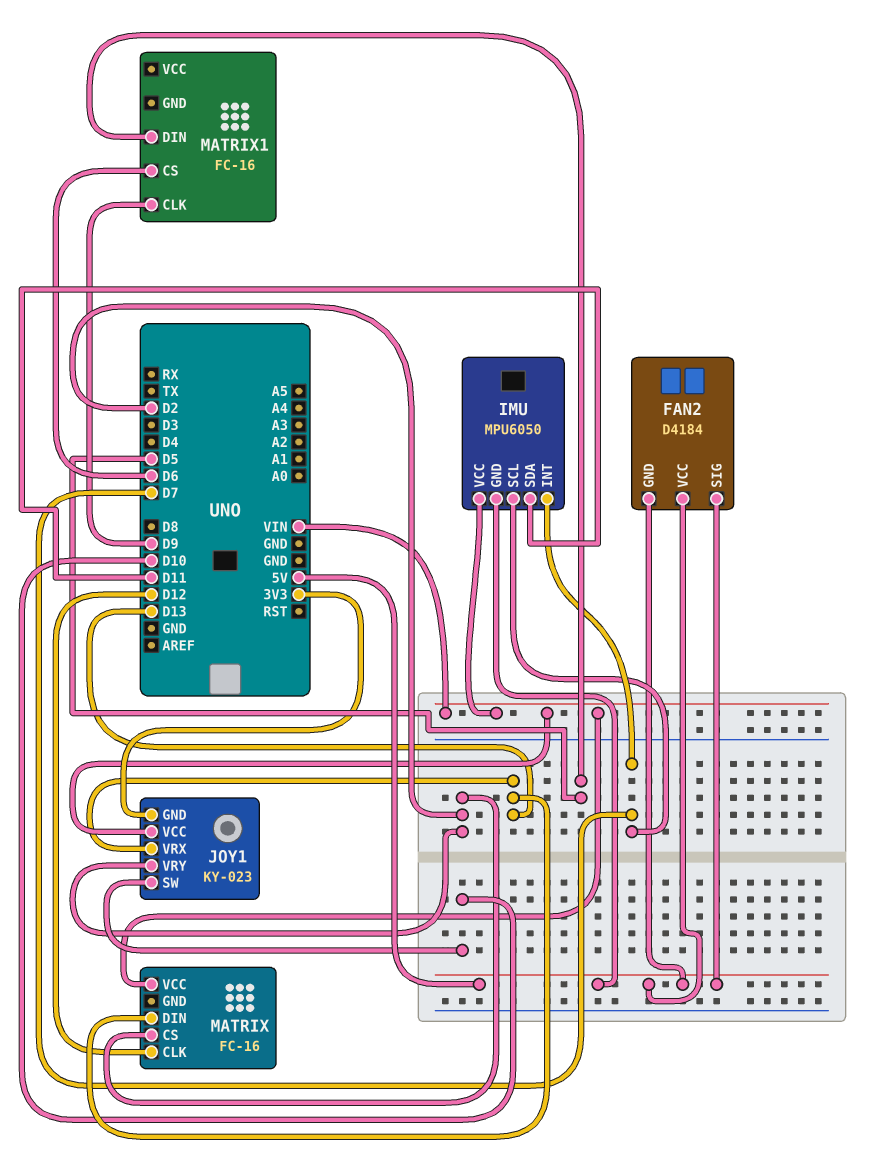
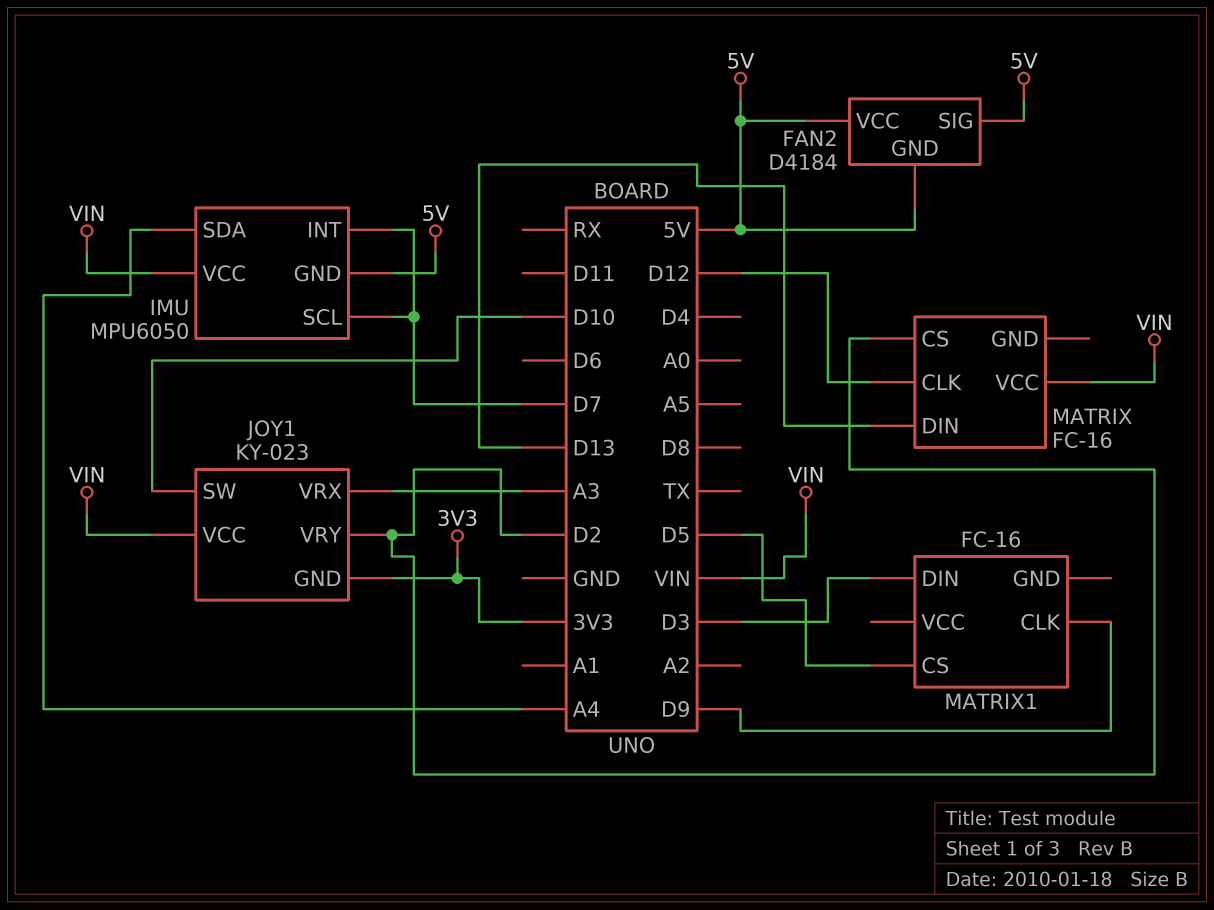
IMU pin SDA: D11 -> A4
JOY1 pin VRX: D13 -> A3
MATRIX1 pin CS: D6 -> D5
MATRIX1 pin DIN: D5 -> D3

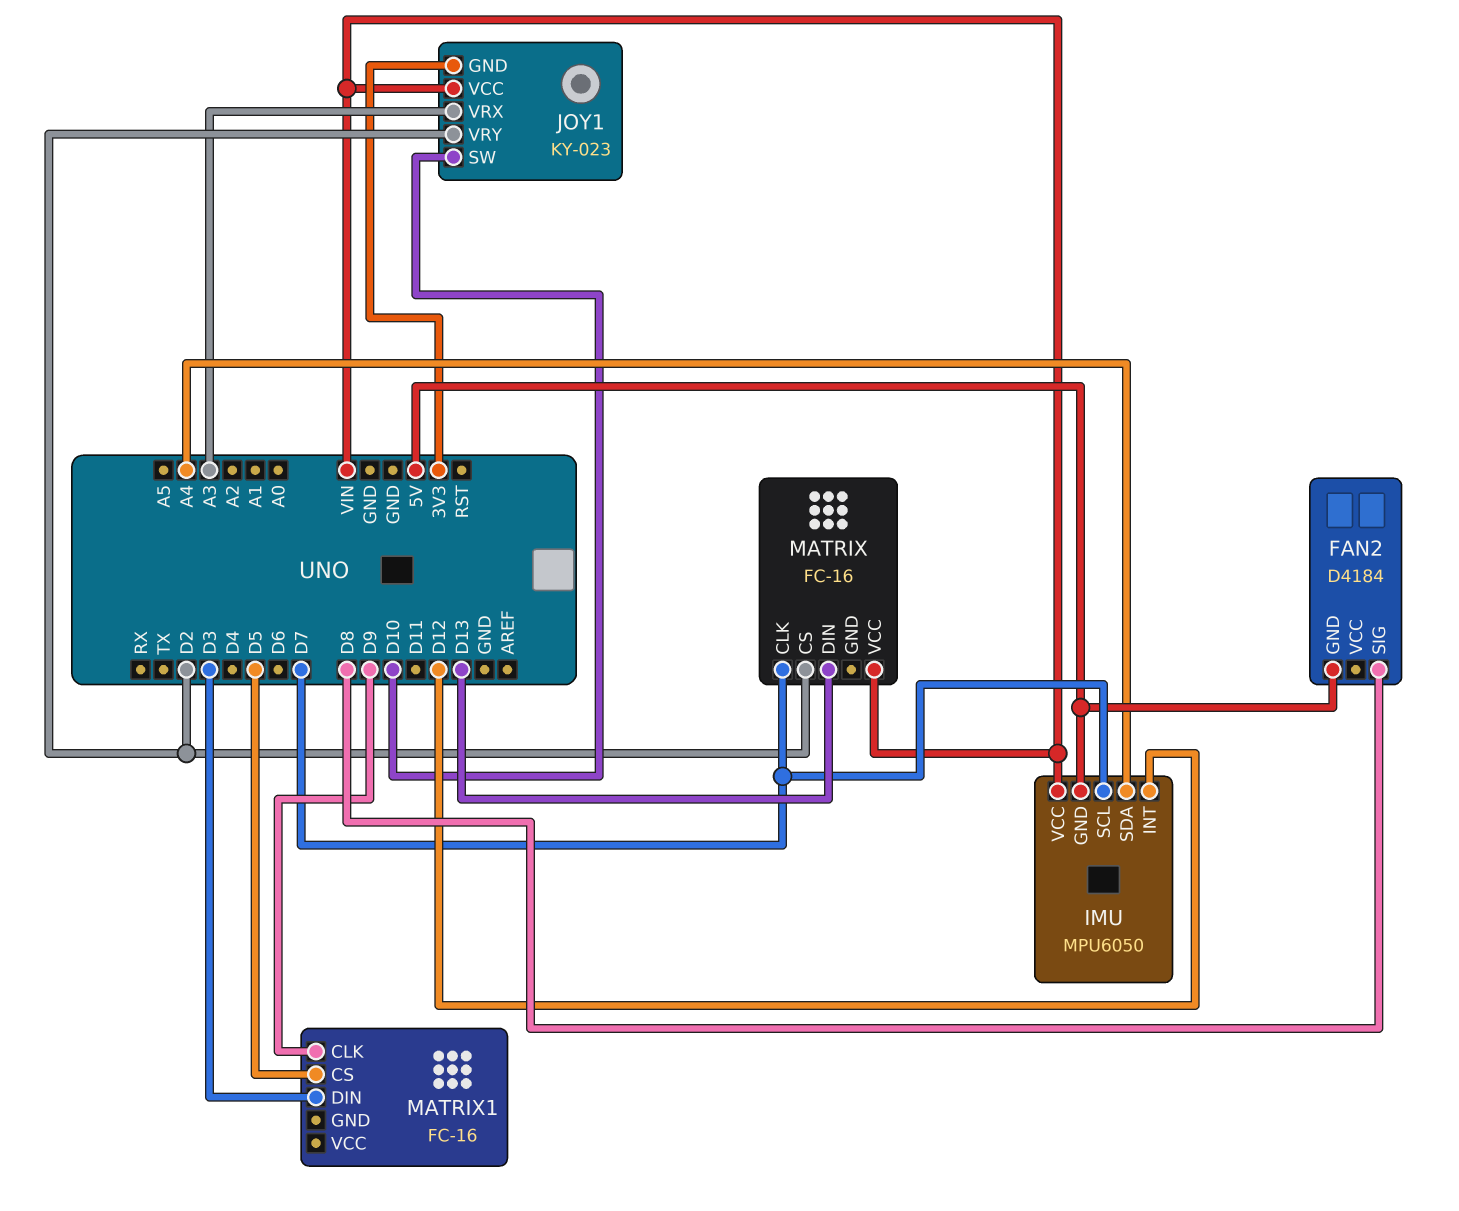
FAN2 pin SIG: 5V -> D8
FAN2 pin VCC: 5V -> none
IMU pin INT: D7 -> D12
MATRIX pin CLK: D12 -> D7

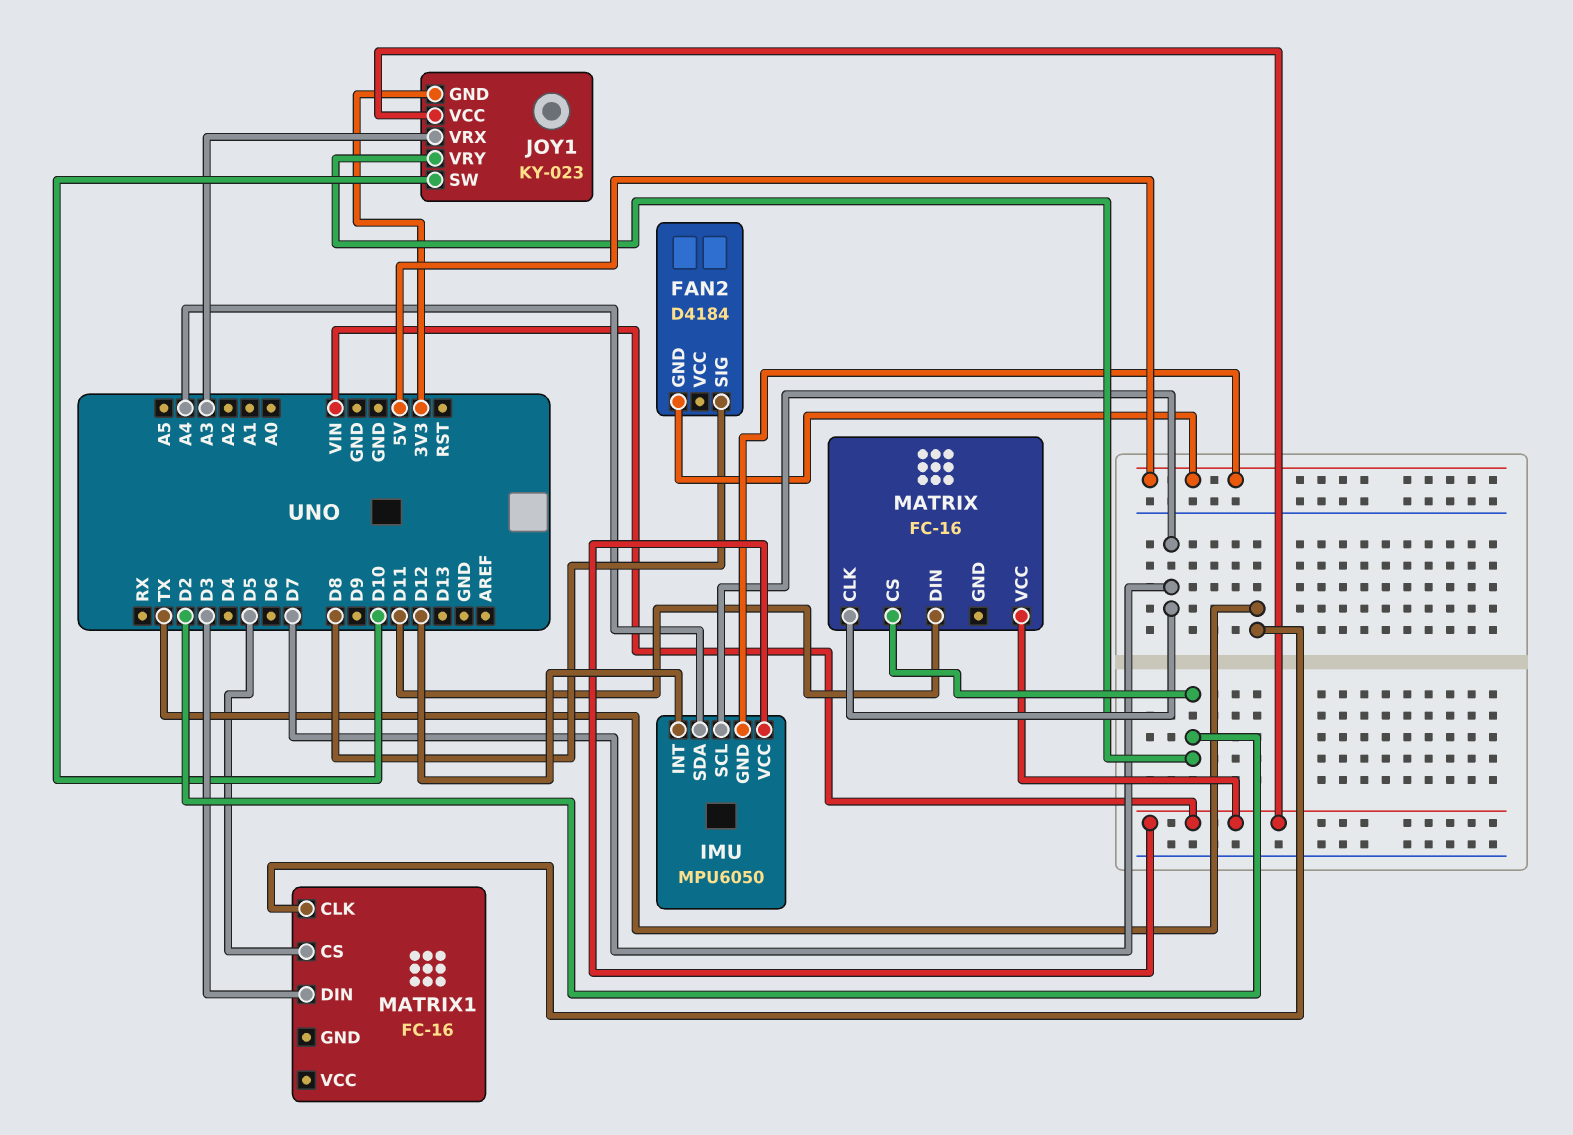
MATRIX pin DIN: D13 -> D11
MATRIX1 pin CLK: D9 -> TX

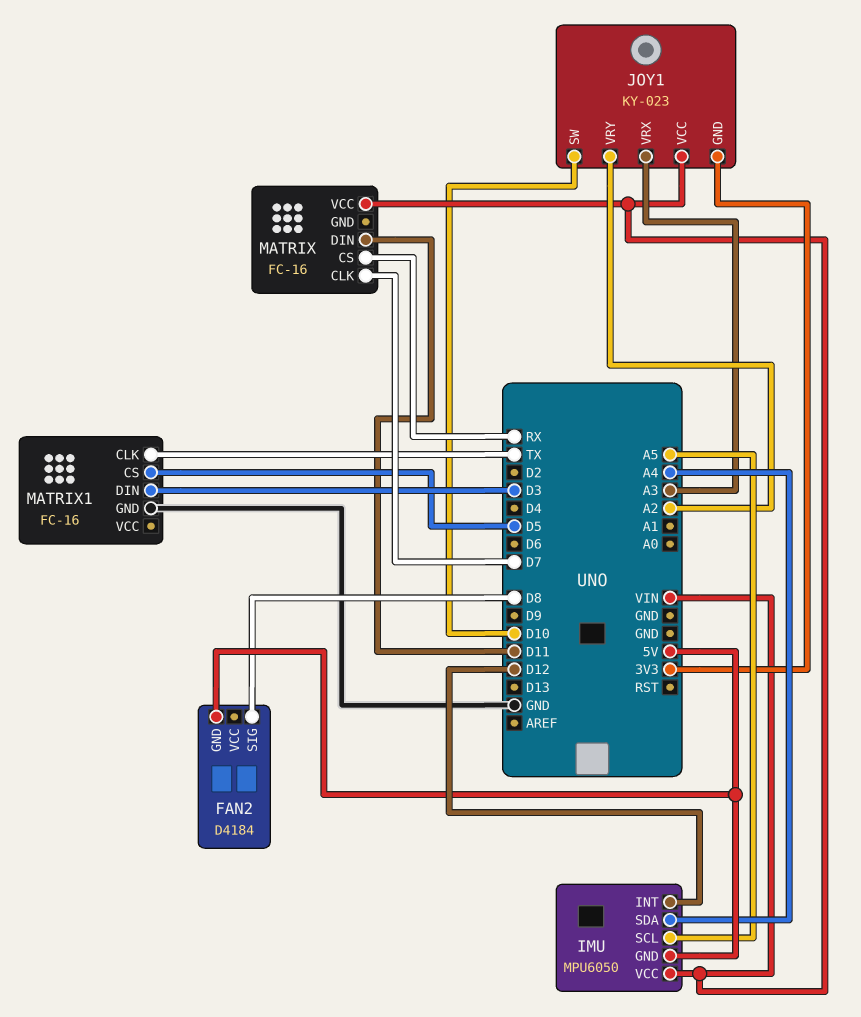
IMU pin SCL: D7 -> A5
JOY1 pin VRY: D2 -> A2
MATRIX pin CS: D2 -> RX
MATRIX1 pin GND: none -> GND

